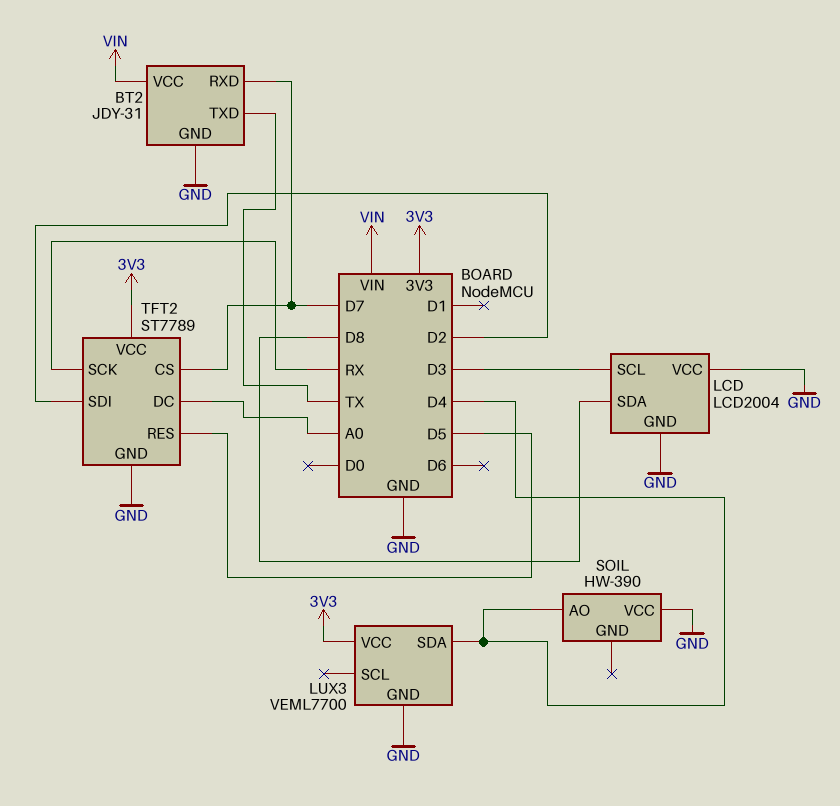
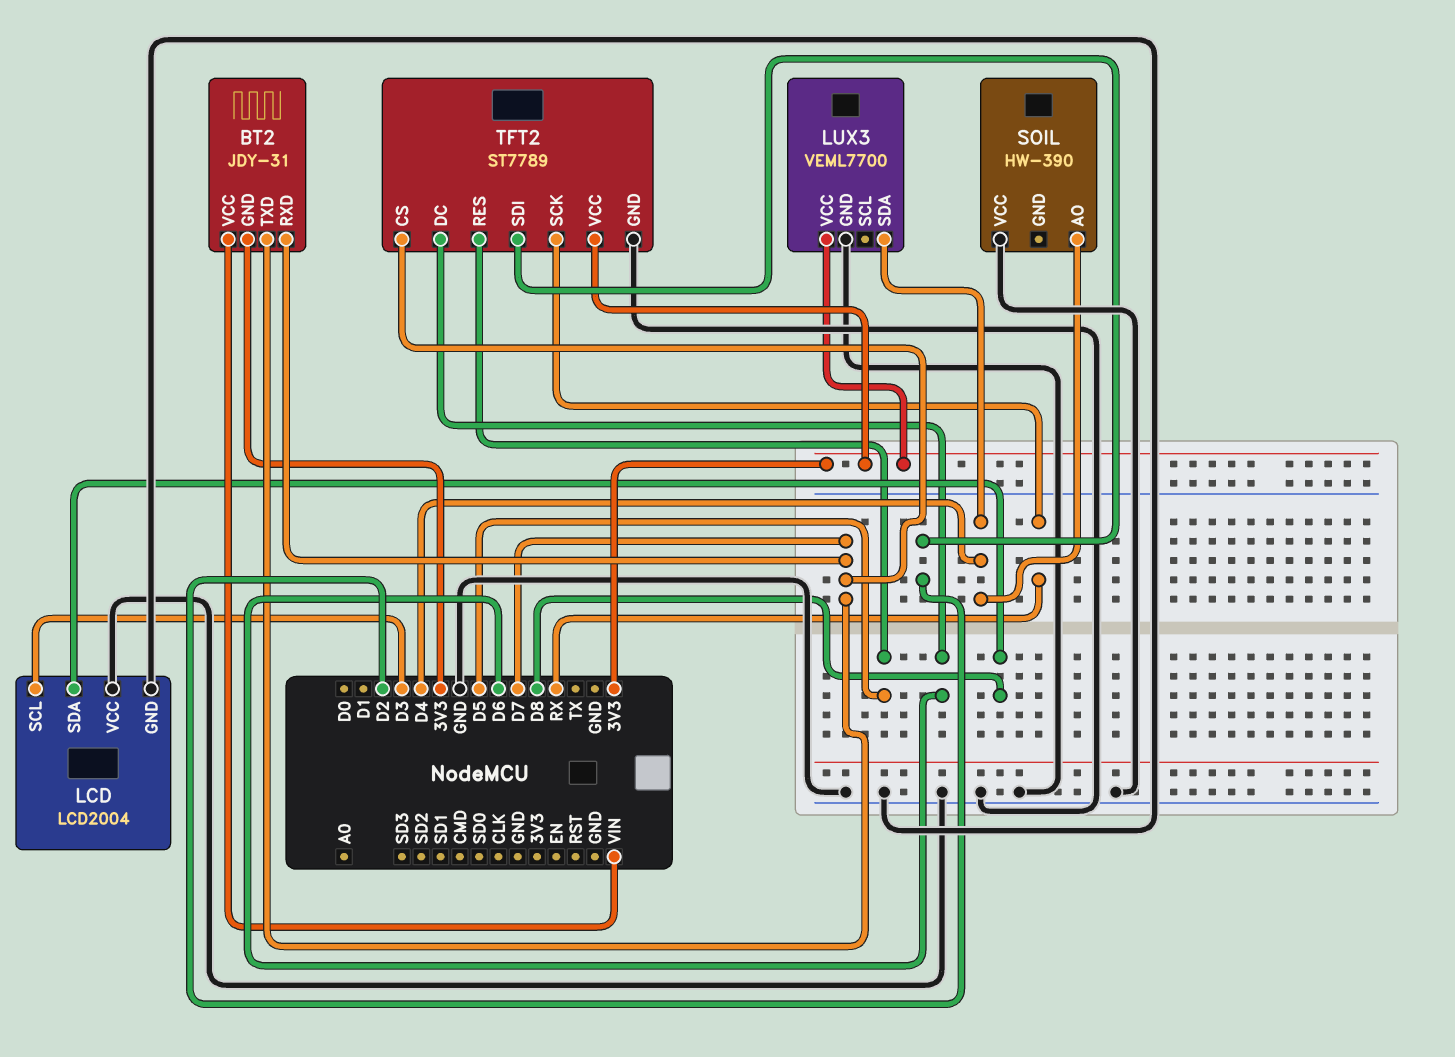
BT2 pin GND: GND -> 3V3
BT2 pin TXD: TX -> D7
TFT2 pin DC: A0 -> D6

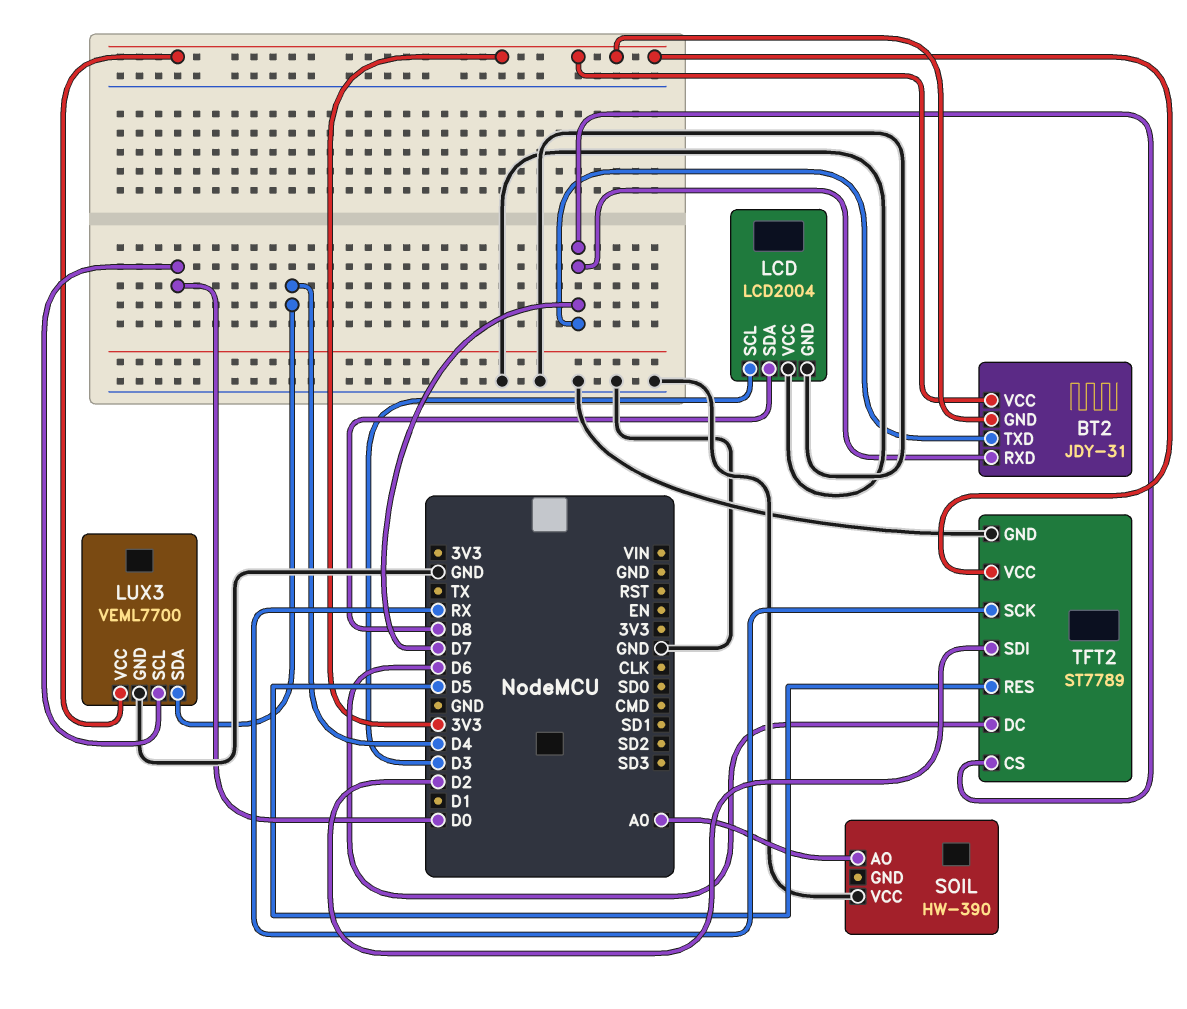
BT2 pin VCC: VIN -> 3V3
LUX3 pin SCL: none -> D0
SOIL pin AO: D4 -> A0

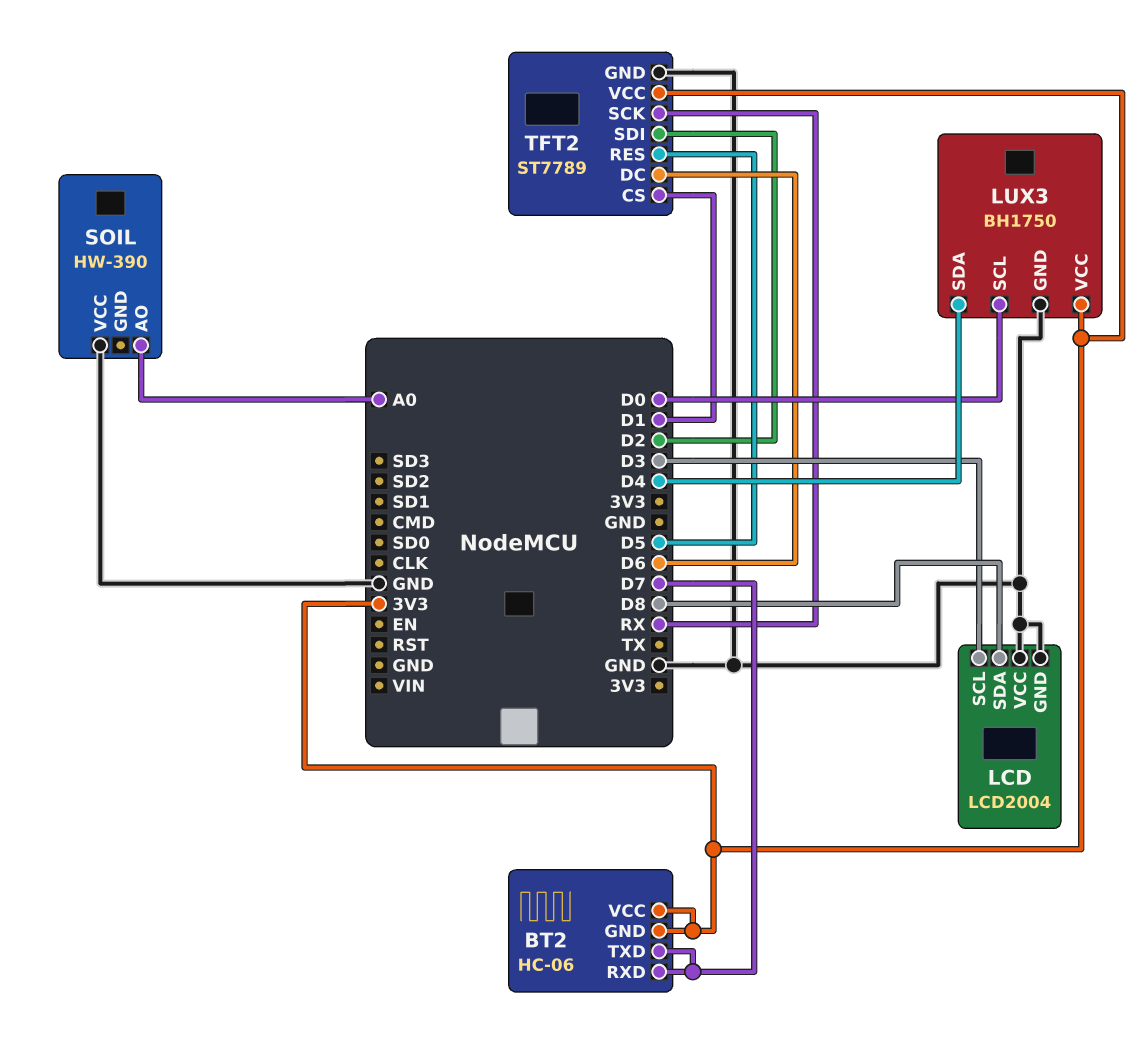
BT2: JDY-31 -> HC-06
LUX3: VEML7700 -> BH1750
TFT2 pin CS: D7 -> D1

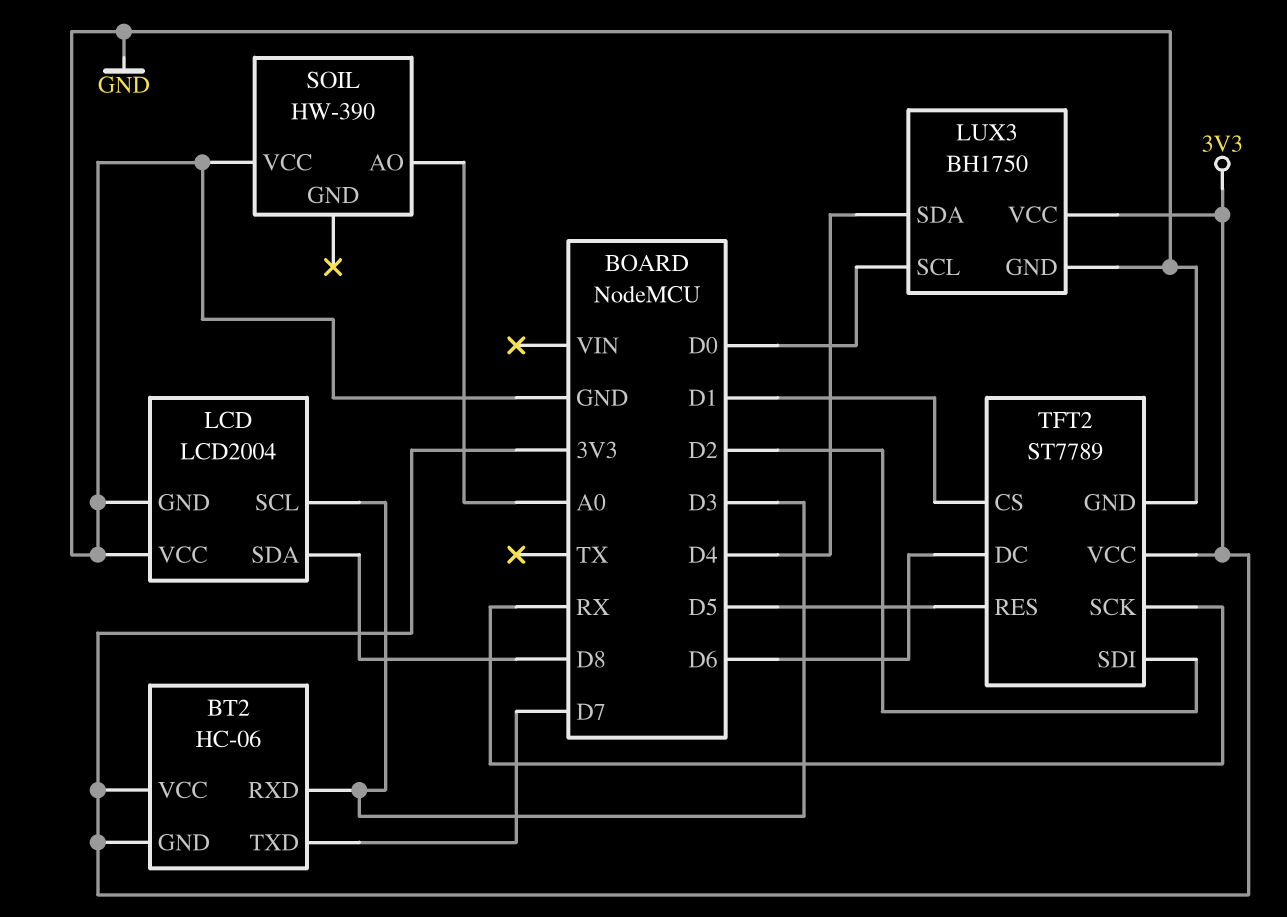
BT2 pin RXD: D7 -> D3

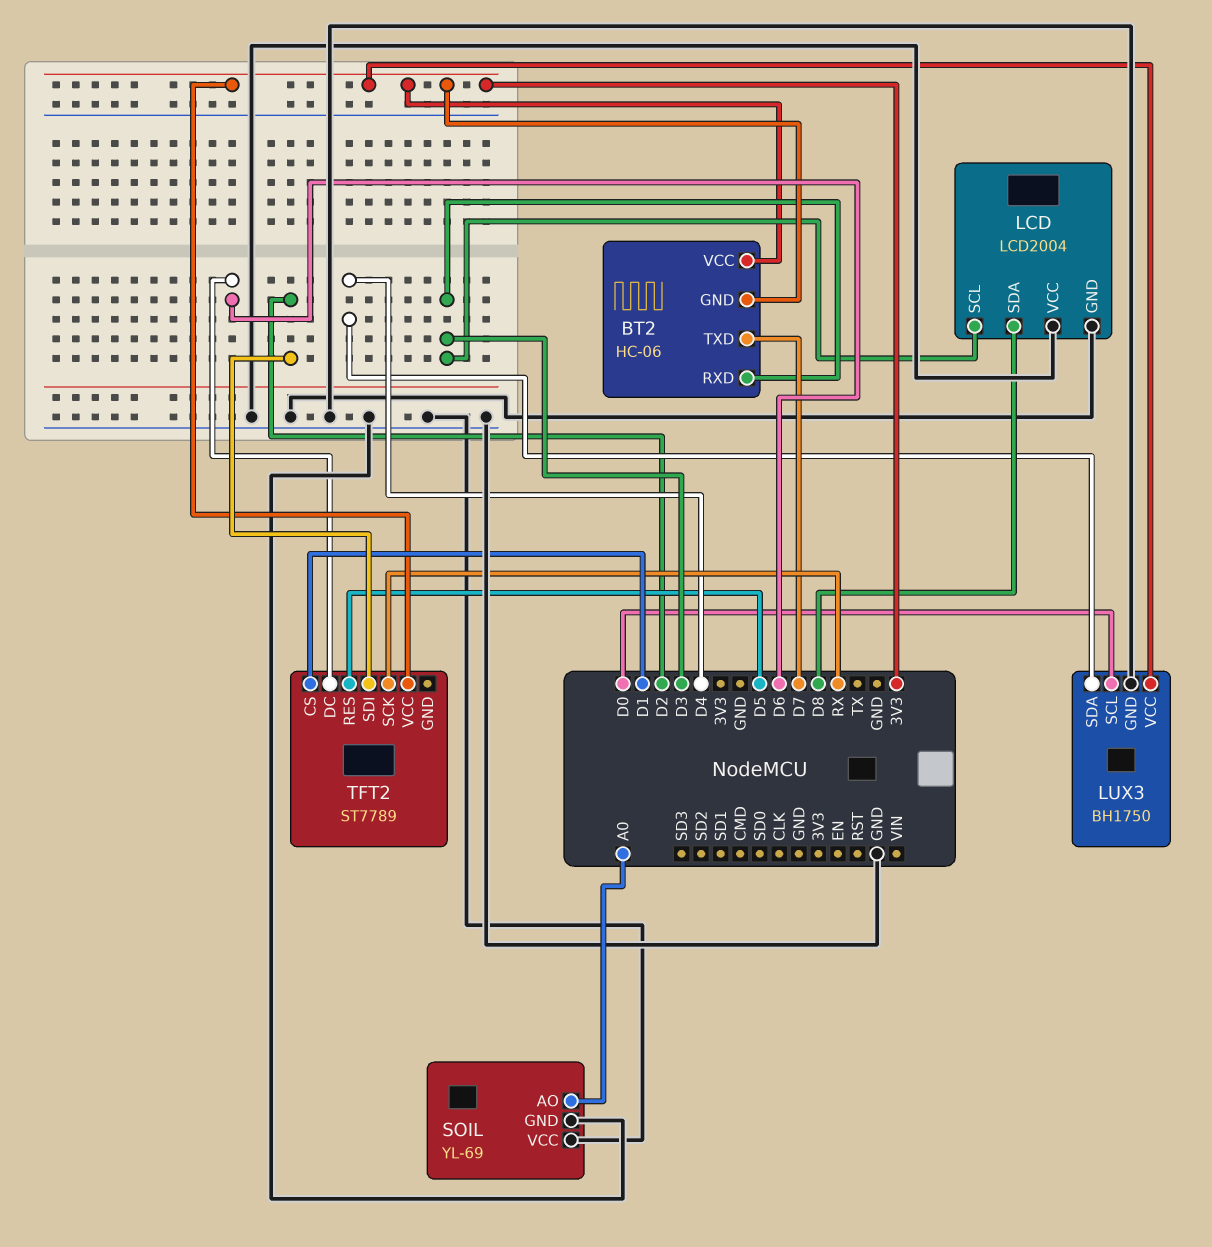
SOIL: HW-390 -> YL-69
SOIL pin GND: none -> GND
TFT2 pin GND: GND -> none

